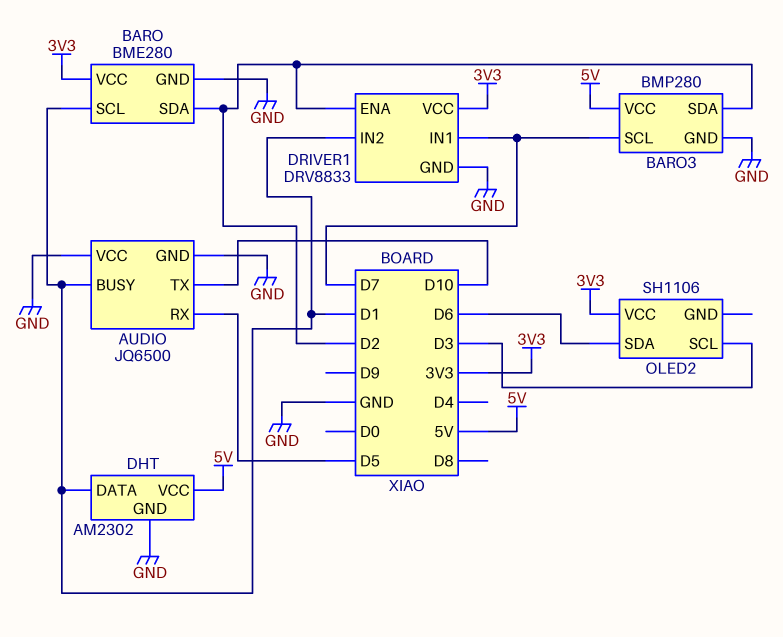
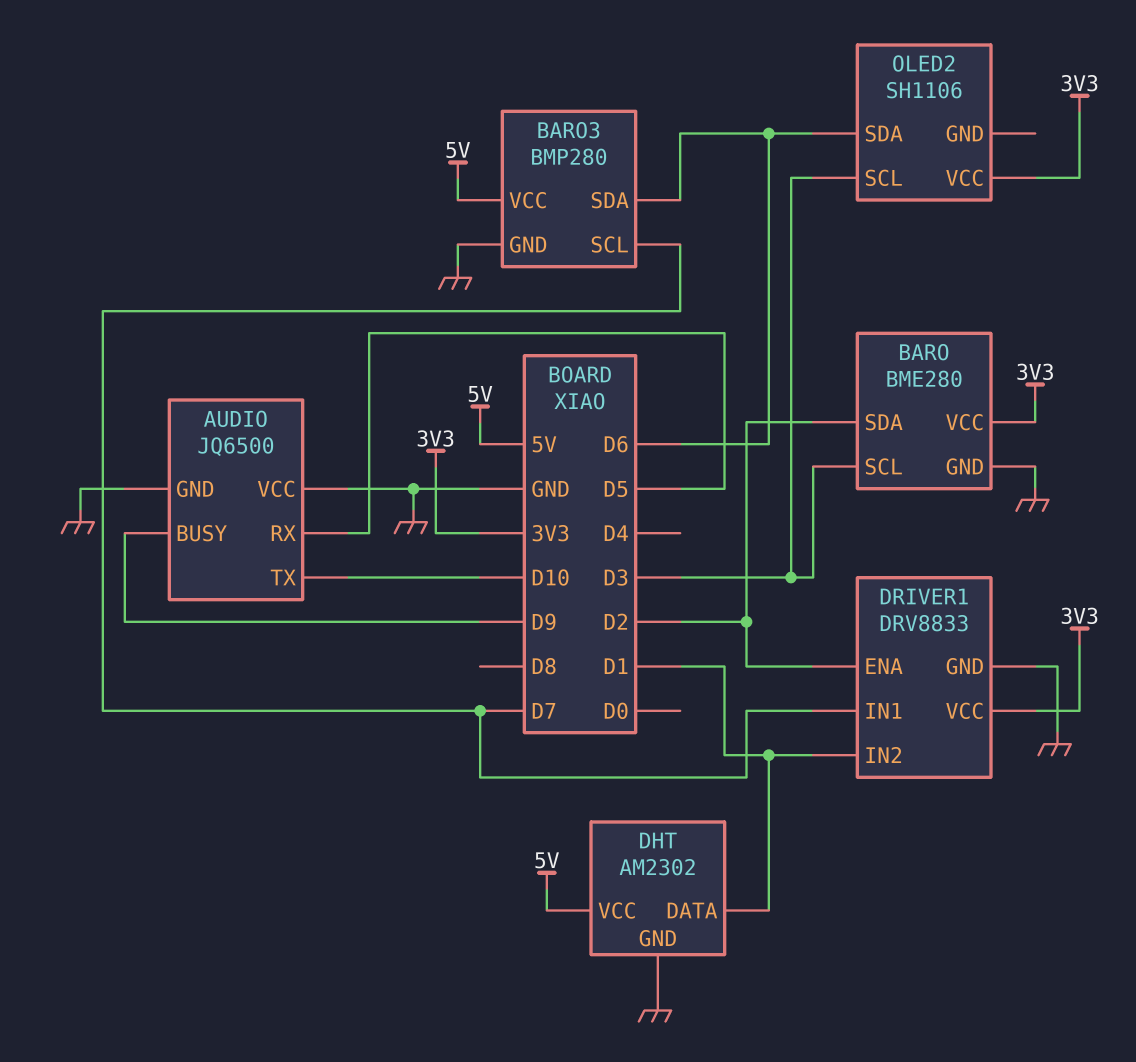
AUDIO pin BUSY: D1 -> D9
BARO pin SCL: D1 -> D3
BARO3 pin SDA: D2 -> D6

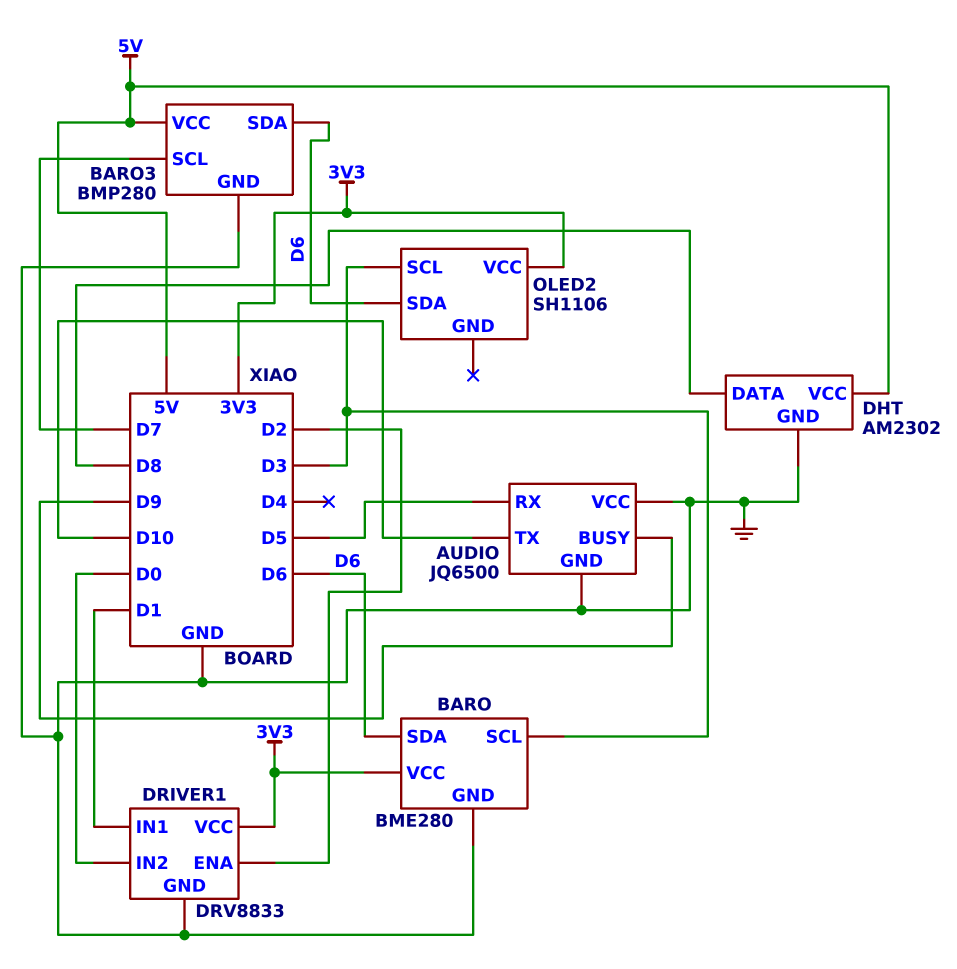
BARO pin SDA: D2 -> D6
DHT pin DATA: D1 -> D8
DRIVER1 pin IN1: D7 -> D1
DRIVER1 pin IN2: D1 -> D0

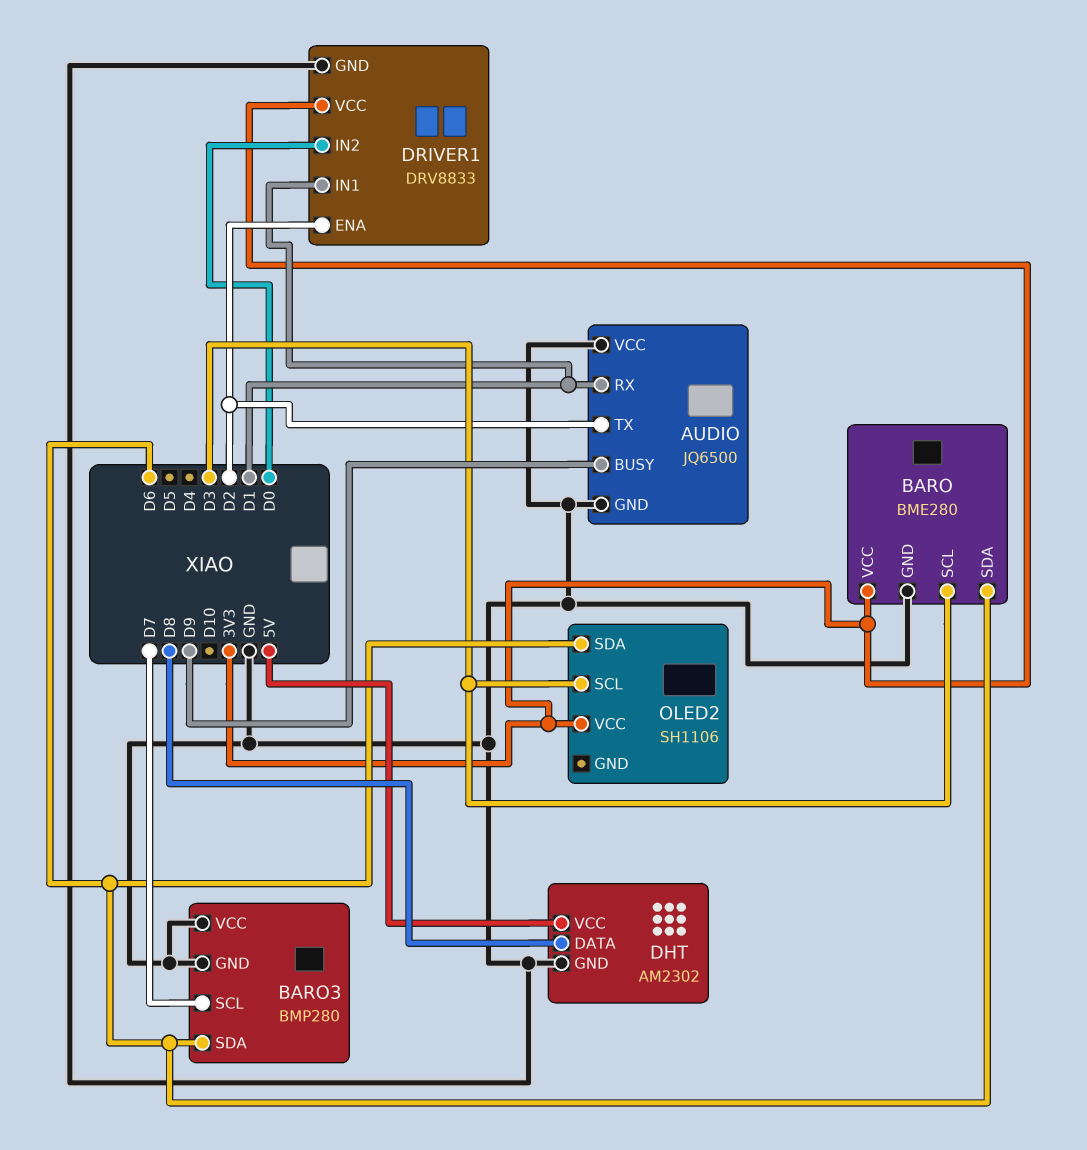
AUDIO pin RX: D5 -> D1
AUDIO pin TX: D10 -> D2
BARO3 pin VCC: 5V -> GND

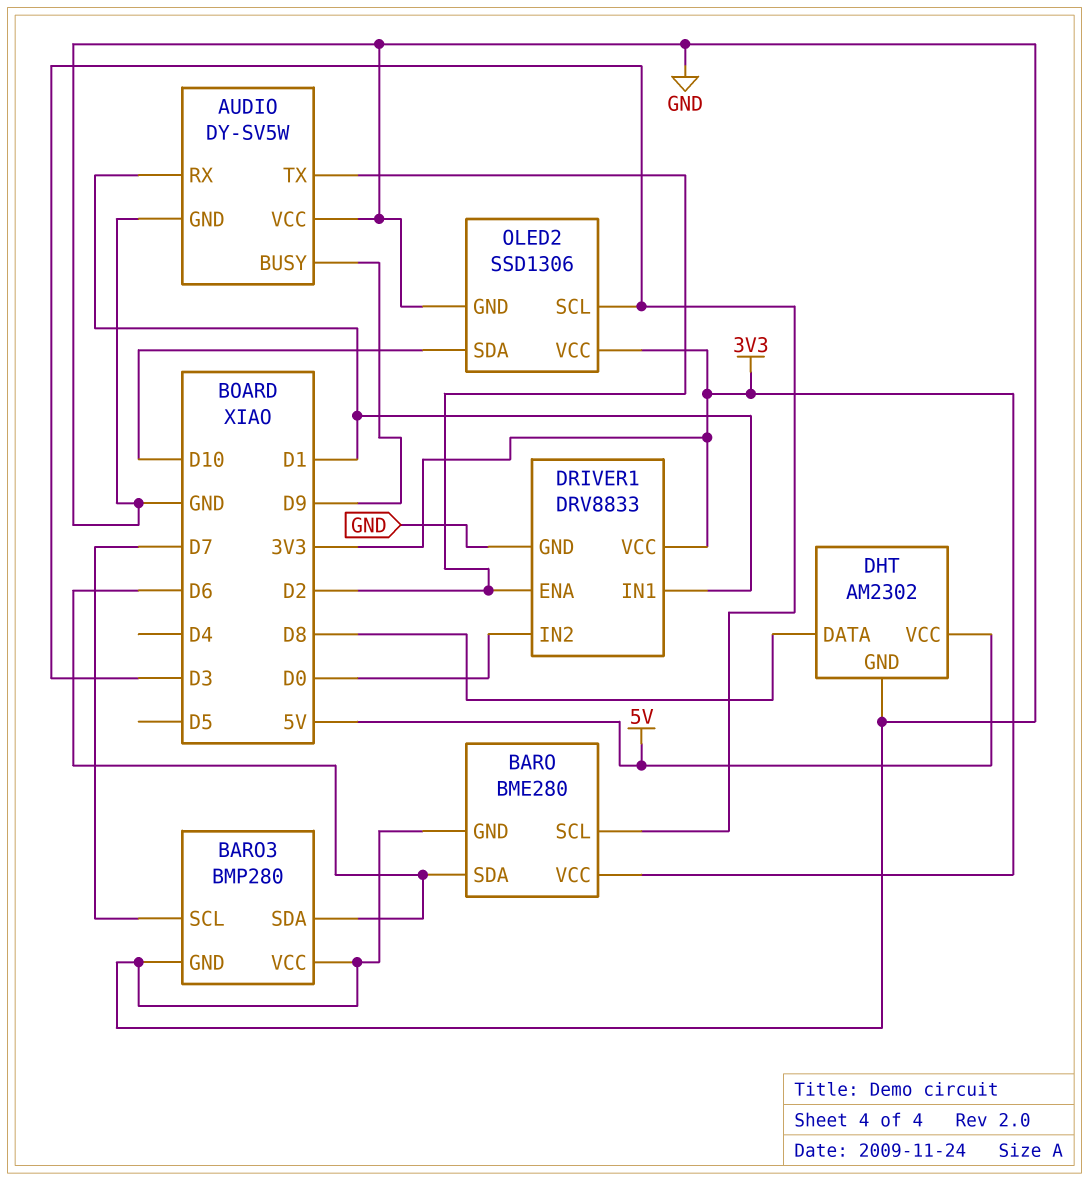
AUDIO: JQ6500 -> DY-SV5W
OLED2: SH1106 -> SSD1306
OLED2 pin GND: none -> GND
OLED2 pin SDA: D6 -> D10

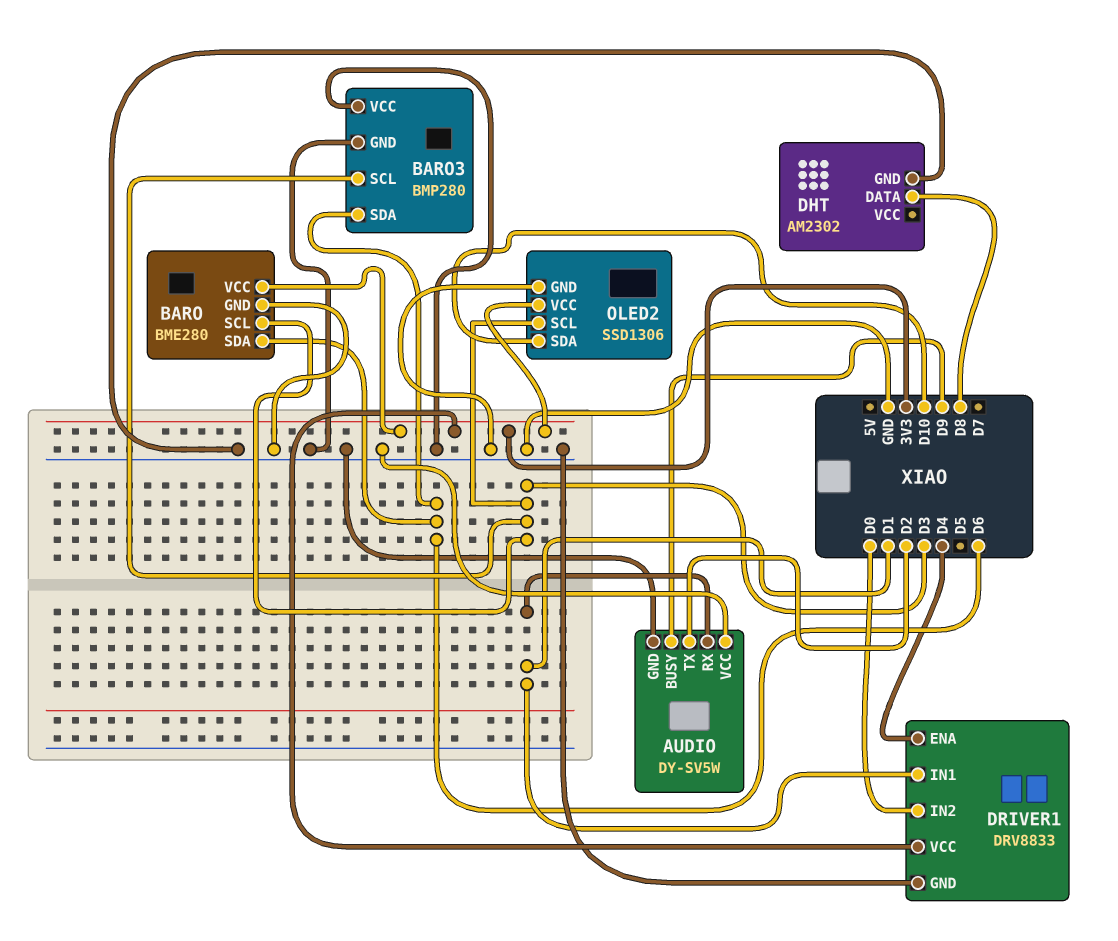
BARO3 pin SCL: D7 -> D3
DHT pin VCC: 5V -> none
DRIVER1 pin ENA: D2 -> D4

